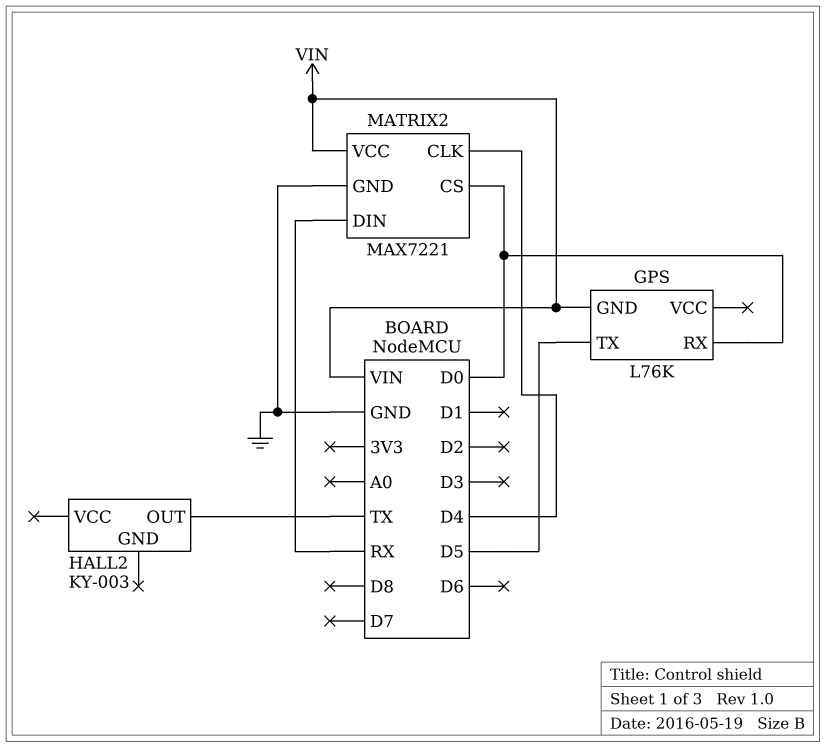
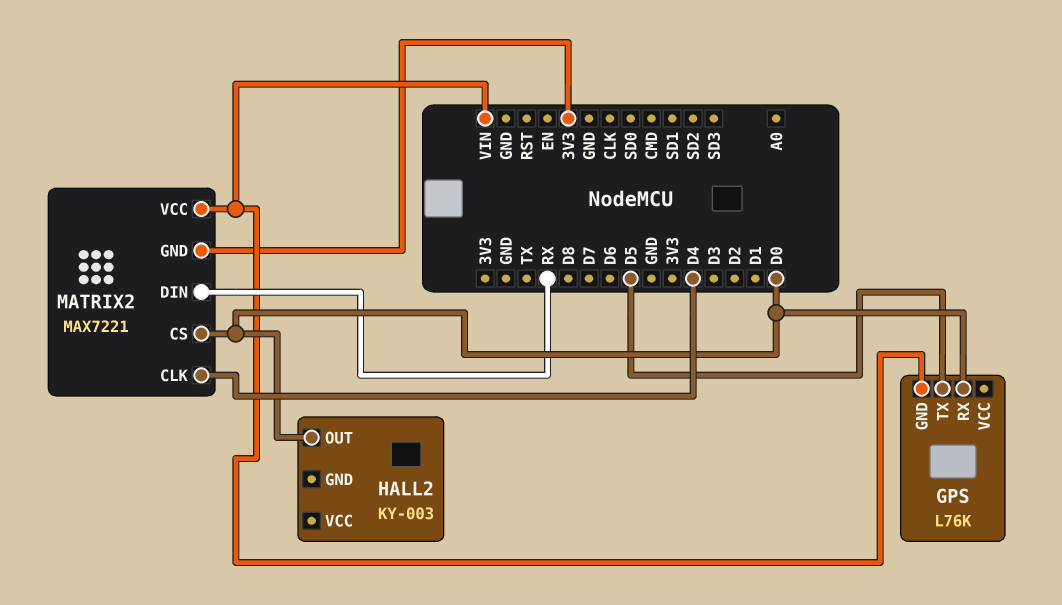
HALL2 pin OUT: TX -> D0
MATRIX2 pin GND: GND -> 3V3

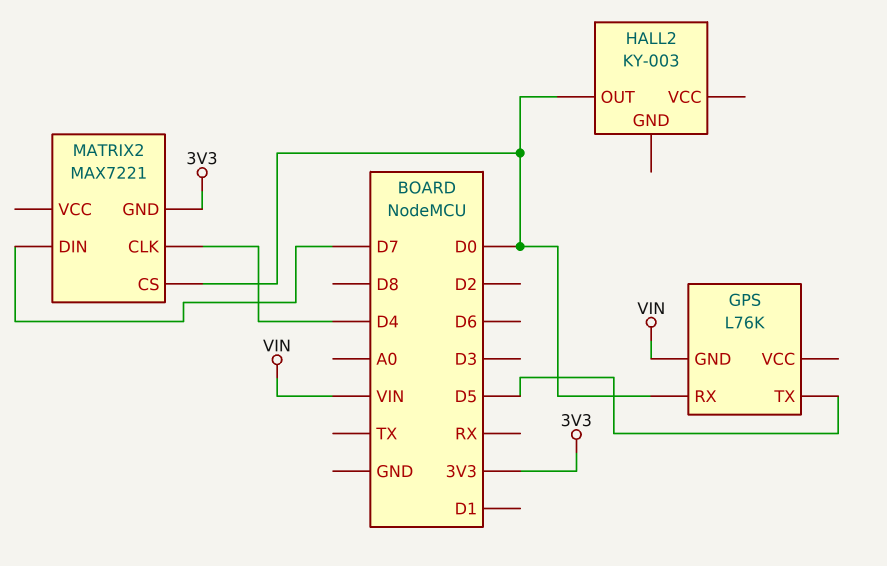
MATRIX2 pin DIN: RX -> D7
MATRIX2 pin VCC: VIN -> none

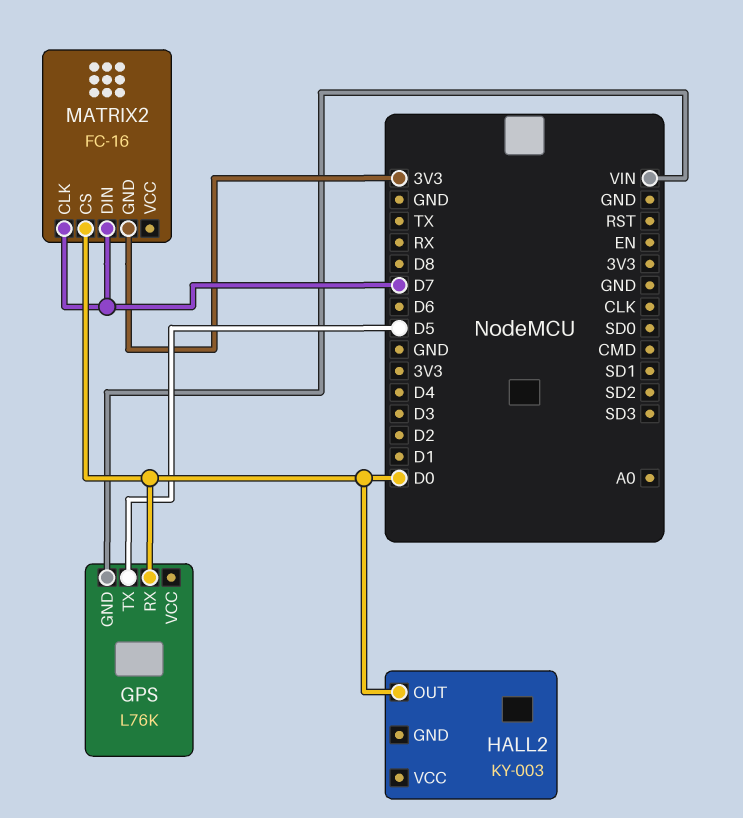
MATRIX2: MAX7221 -> FC-16
MATRIX2 pin CLK: D4 -> D7

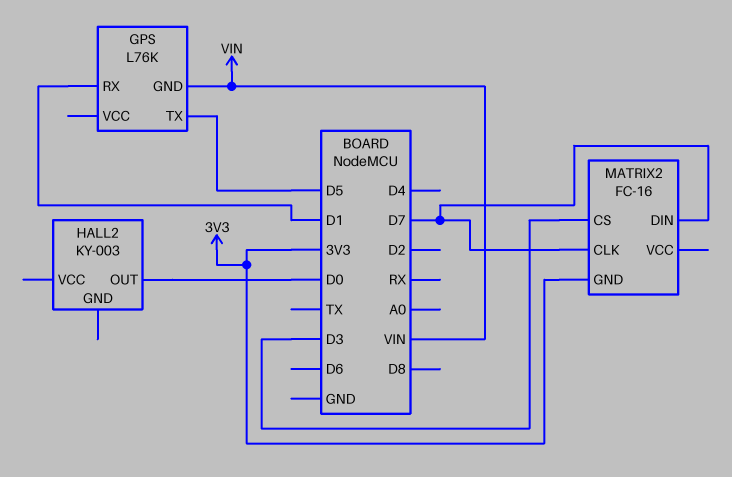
GPS pin RX: D0 -> D1
MATRIX2 pin CS: D0 -> D3

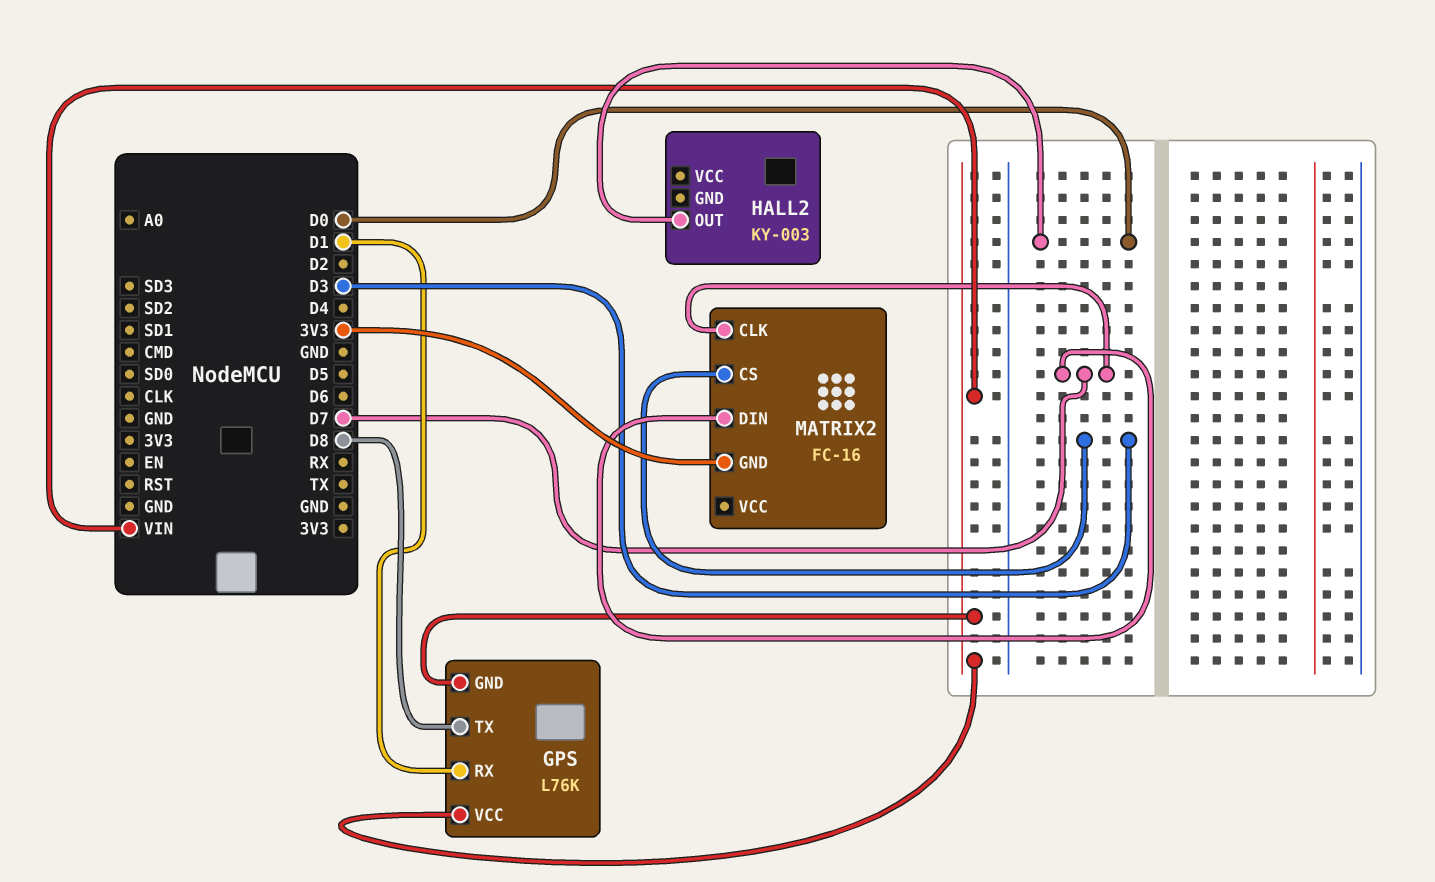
GPS pin TX: D5 -> D8
GPS pin VCC: none -> VIN

